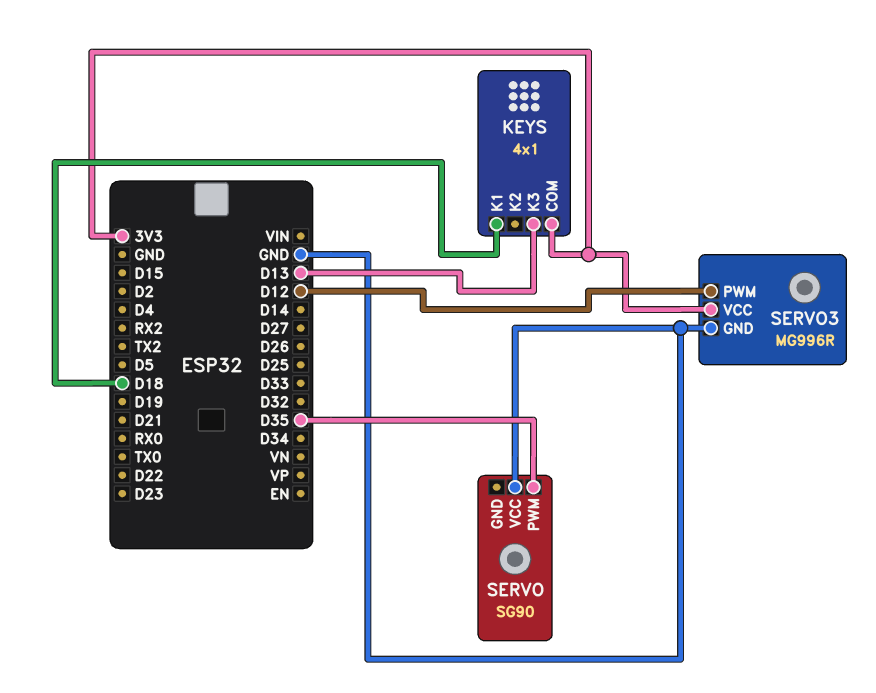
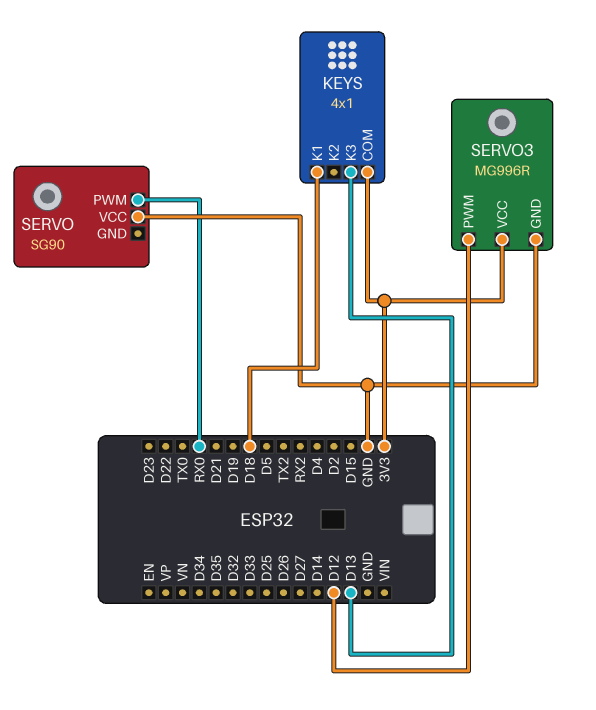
SERVO pin PWM: D35 -> RX0

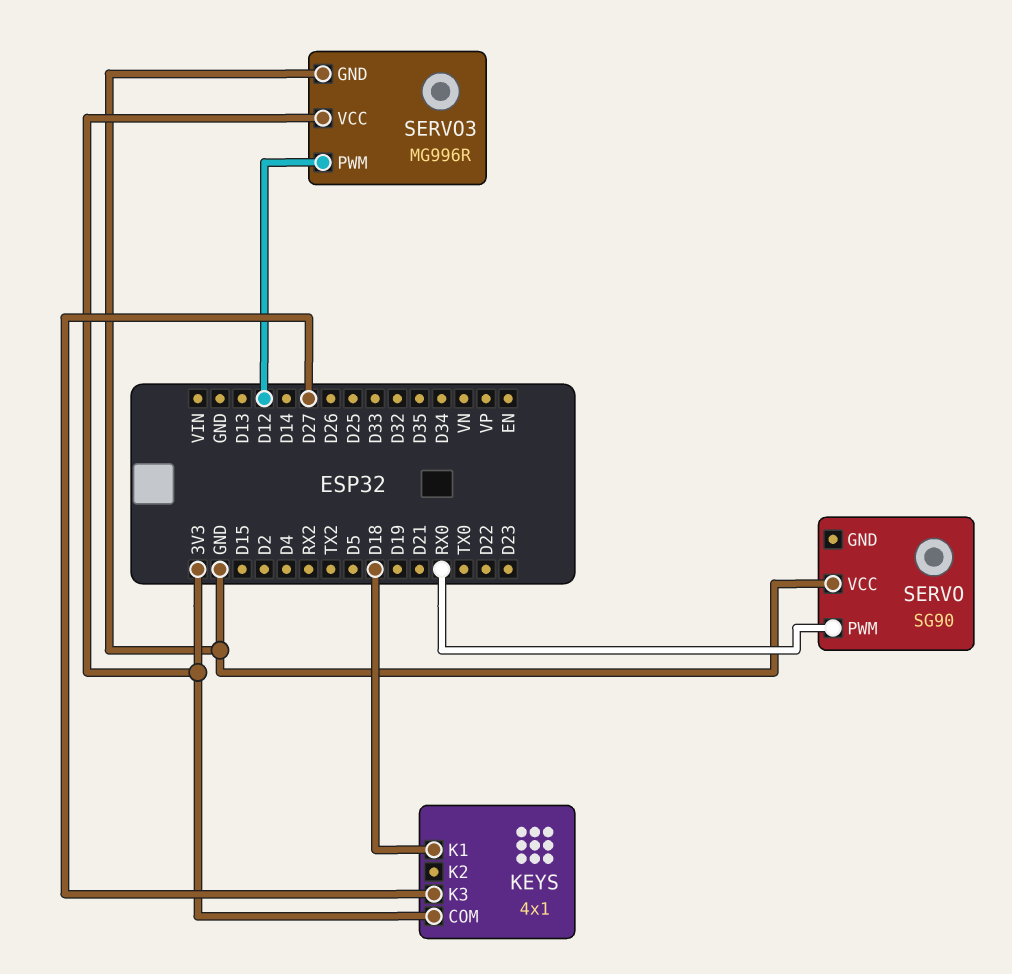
KEYS pin K3: D13 -> D27

